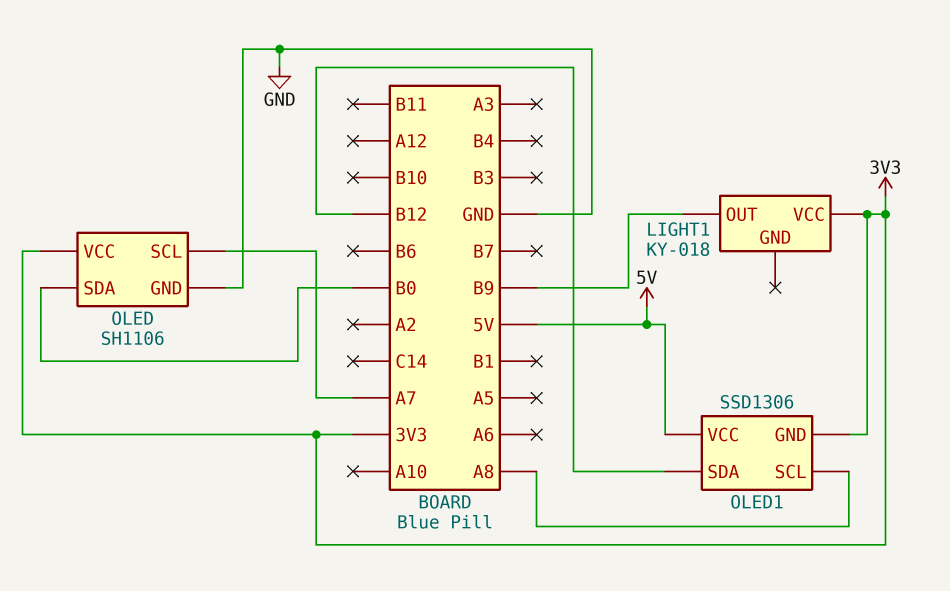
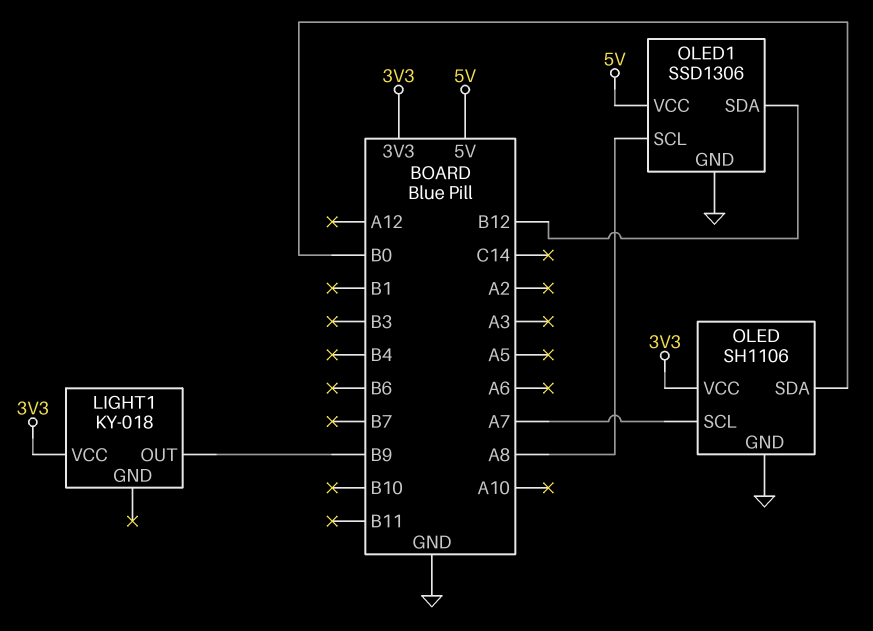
OLED1 pin GND: 3V3 -> GND

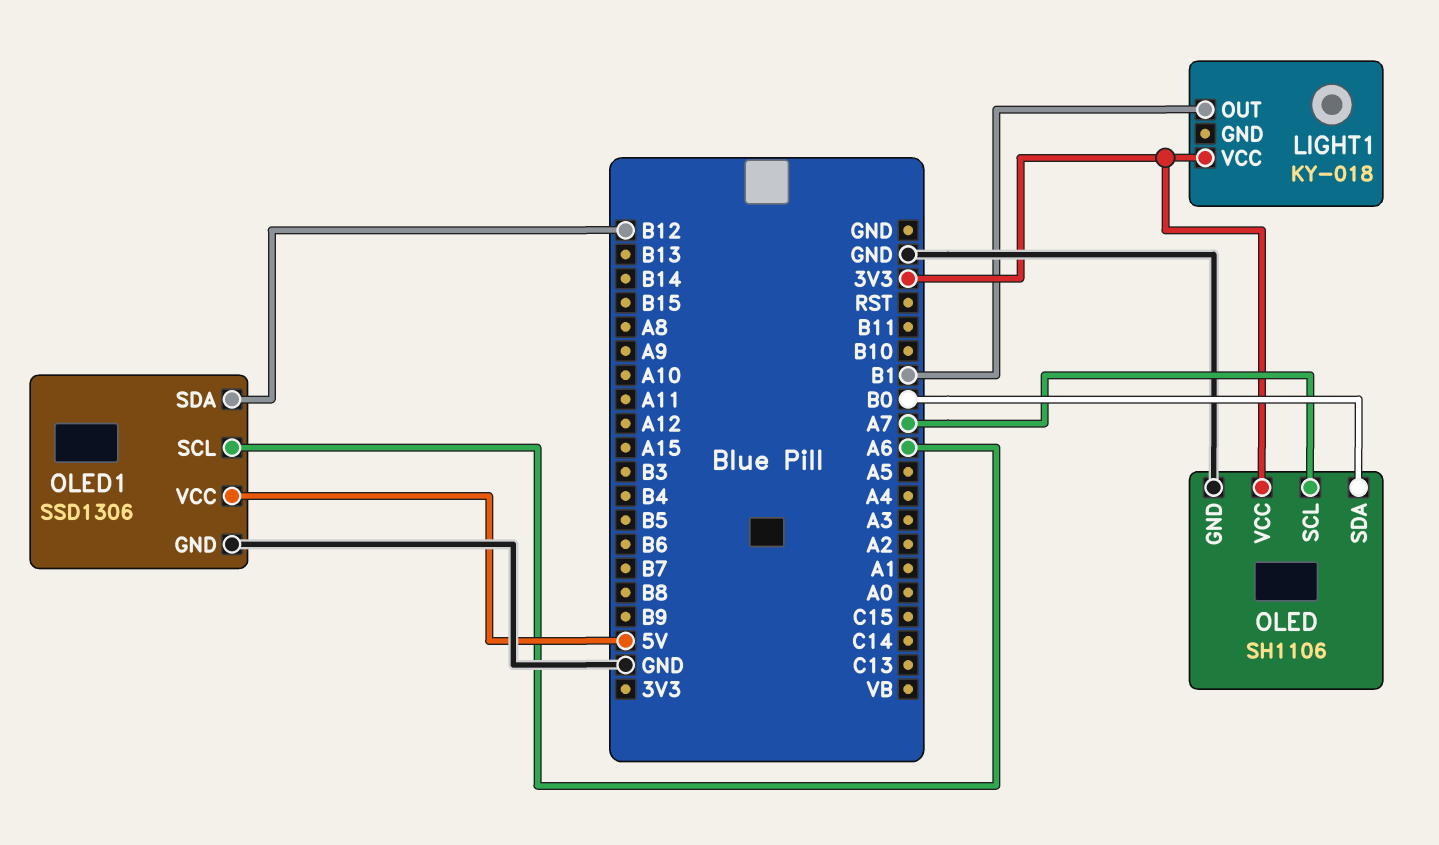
LIGHT1 pin OUT: B9 -> B1
OLED1 pin SCL: A8 -> A6

